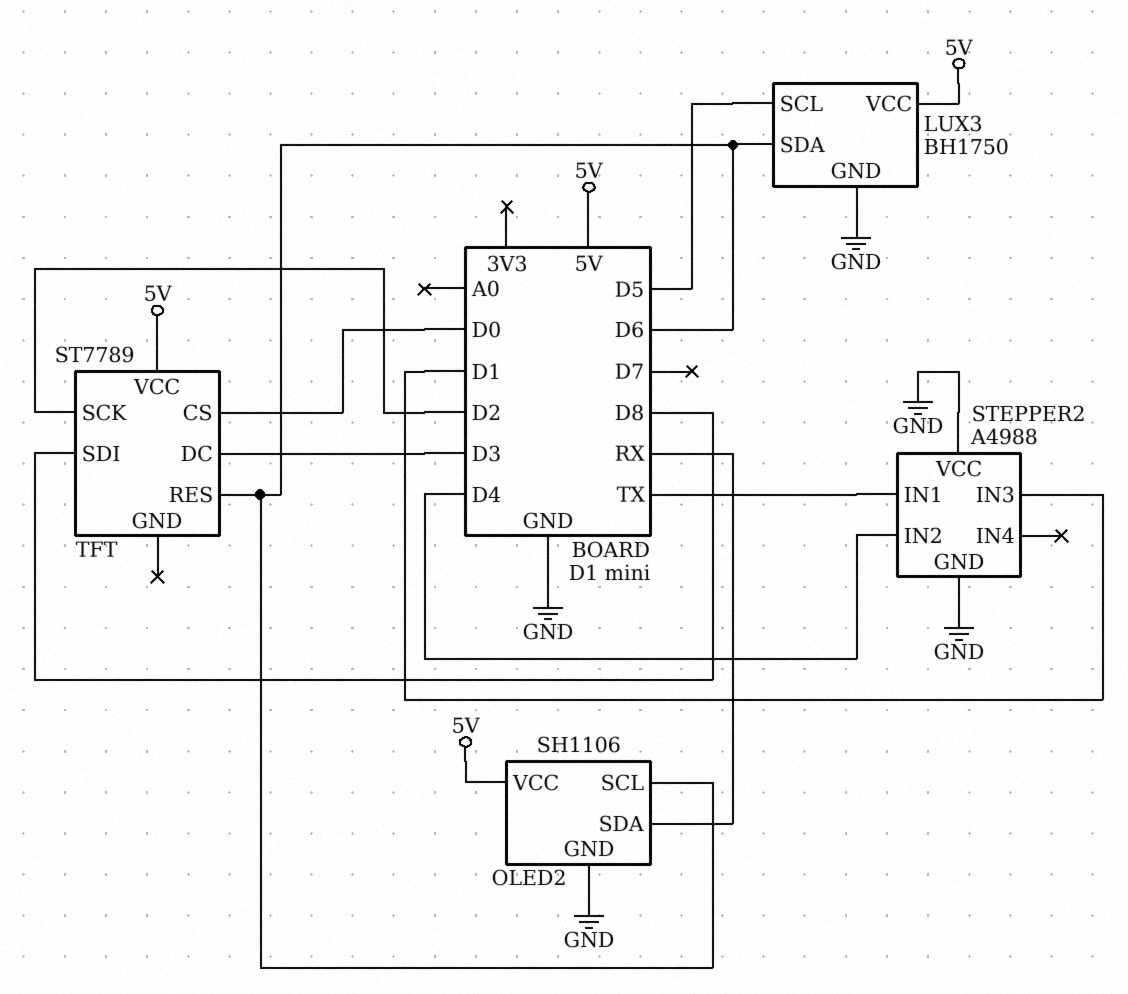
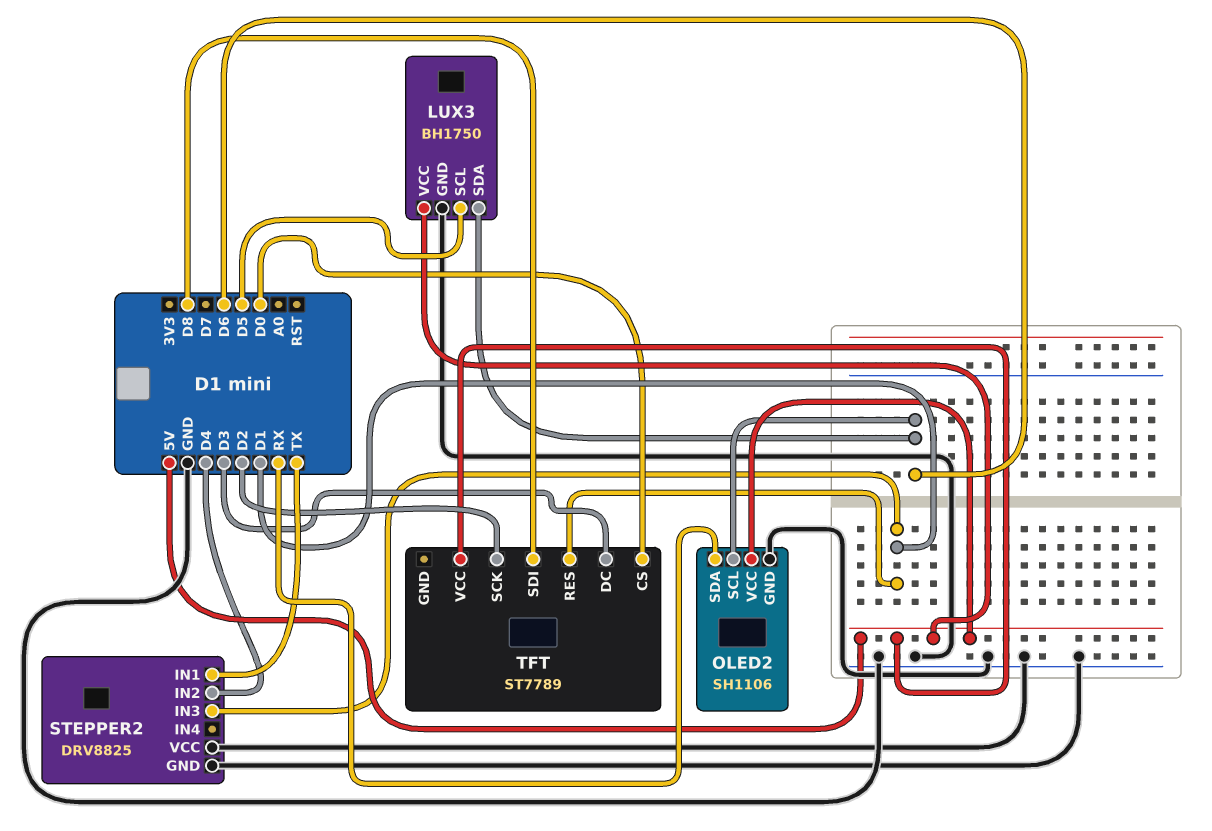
STEPPER2: A4988 -> DRV8825
TFT pin RES: D6 -> D1

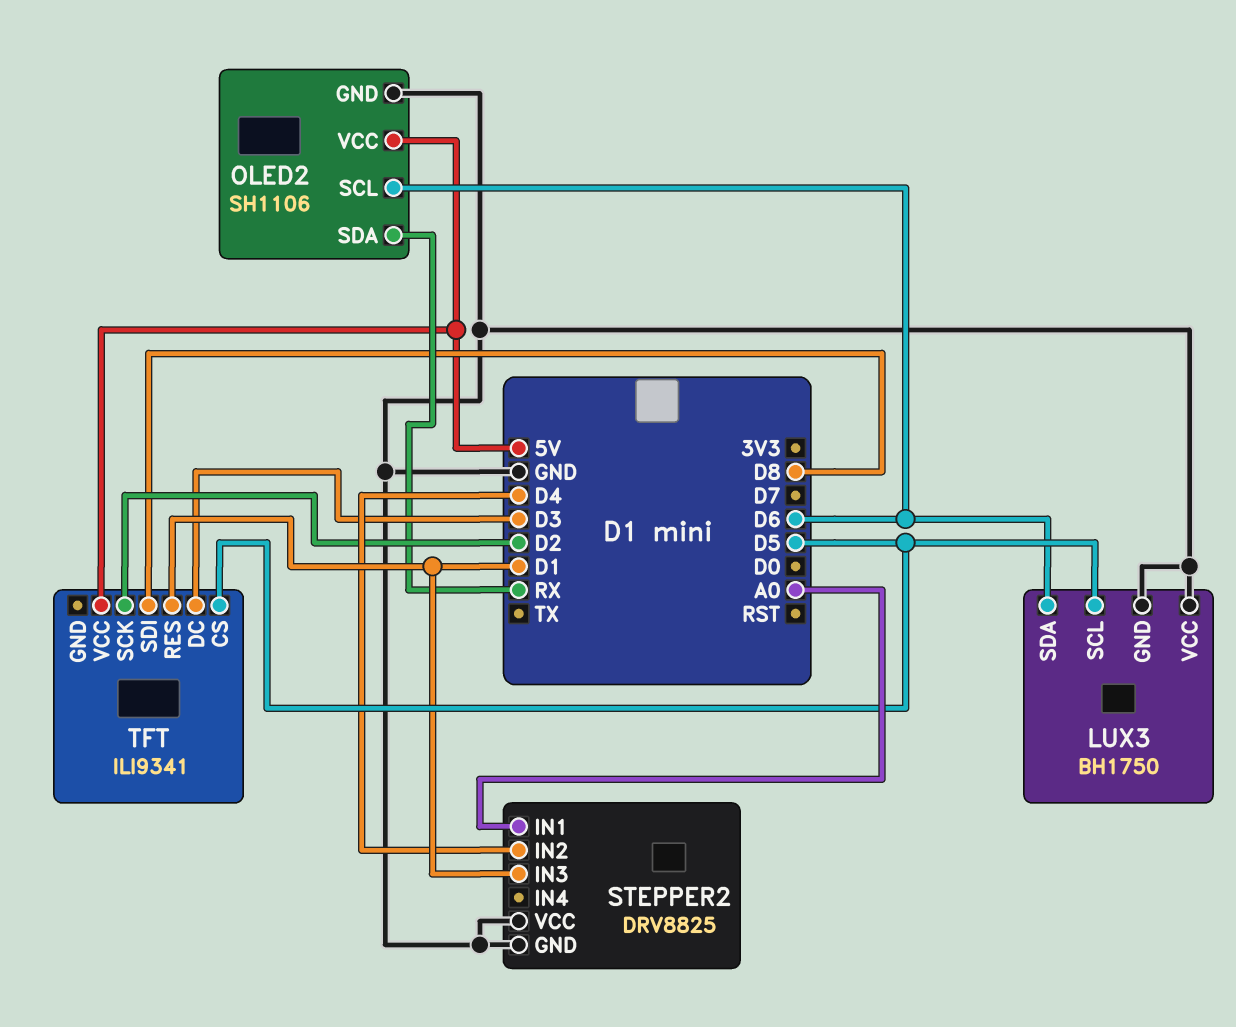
LUX3 pin VCC: 5V -> GND
STEPPER2 pin IN1: TX -> A0
TFT: ST7789 -> ILI9341
TFT pin CS: D0 -> D5

